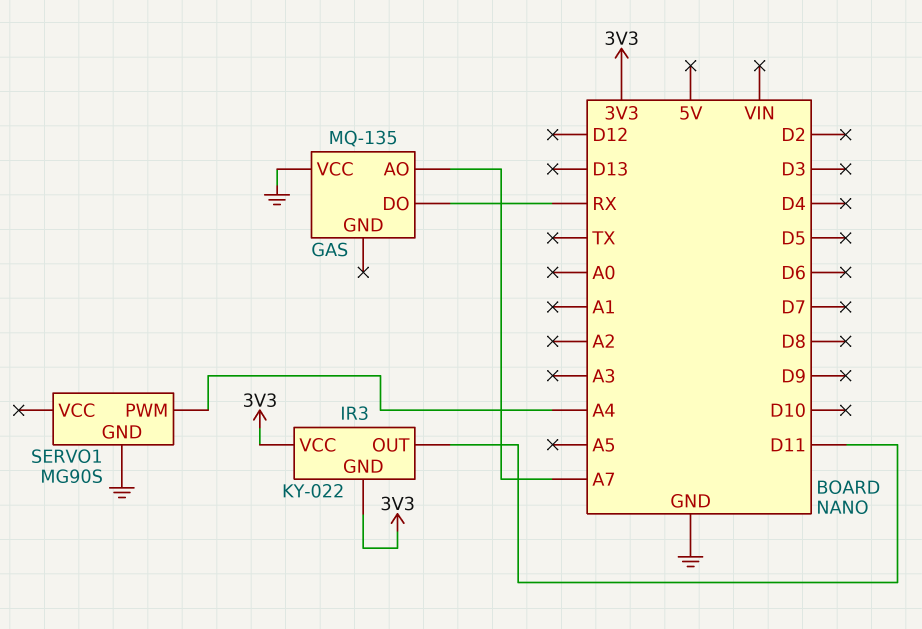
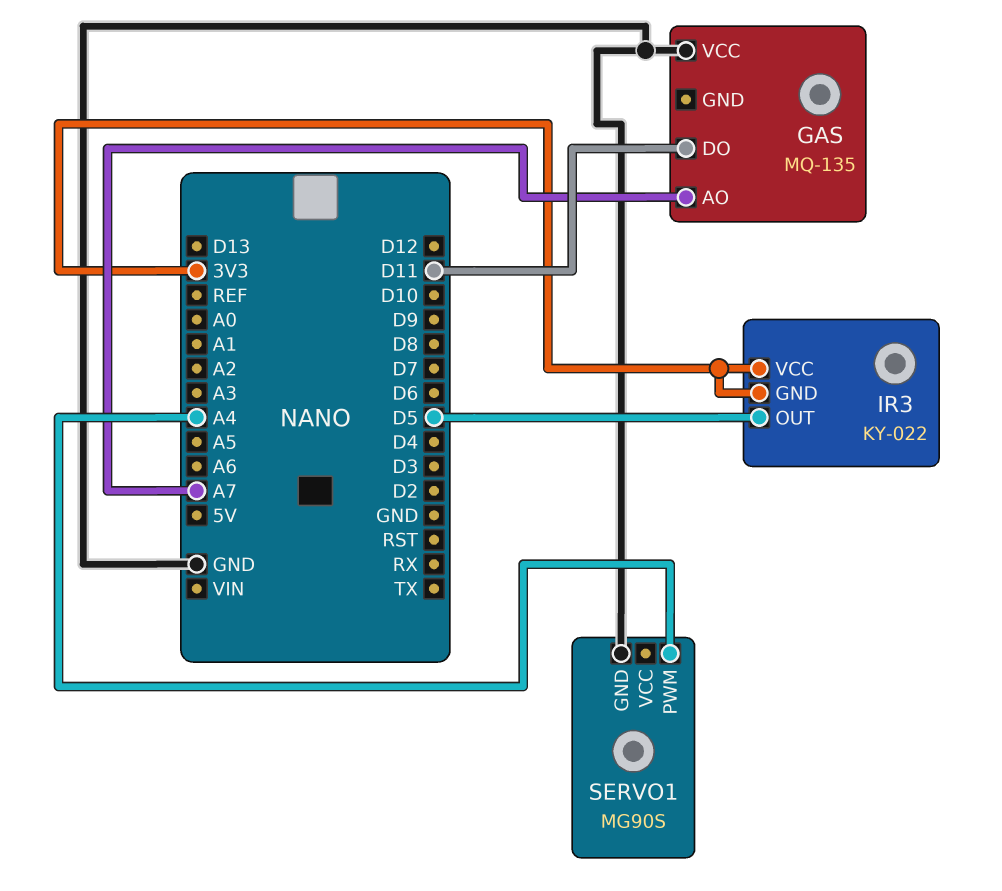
GAS pin DO: RX -> D11
IR3 pin OUT: D11 -> D5

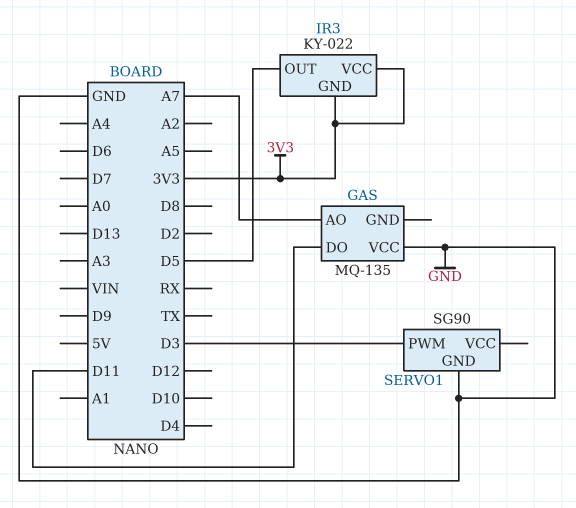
SERVO1: MG90S -> SG90
SERVO1 pin PWM: A4 -> D3

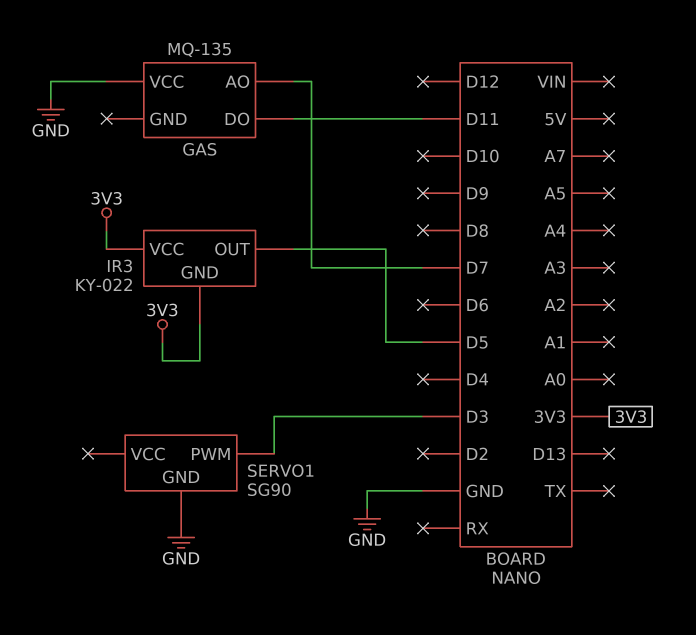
GAS pin AO: A7 -> D7

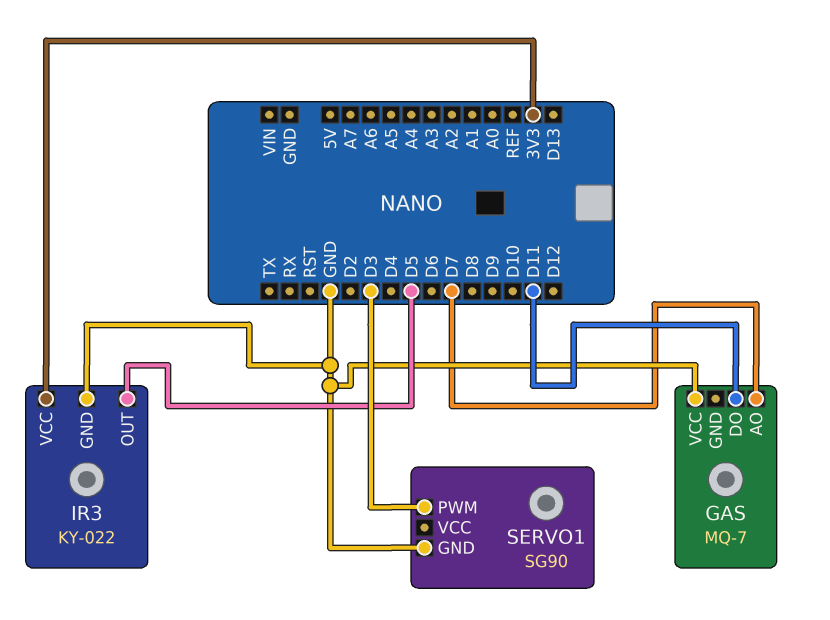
GAS: MQ-135 -> MQ-7
IR3 pin GND: 3V3 -> GND

